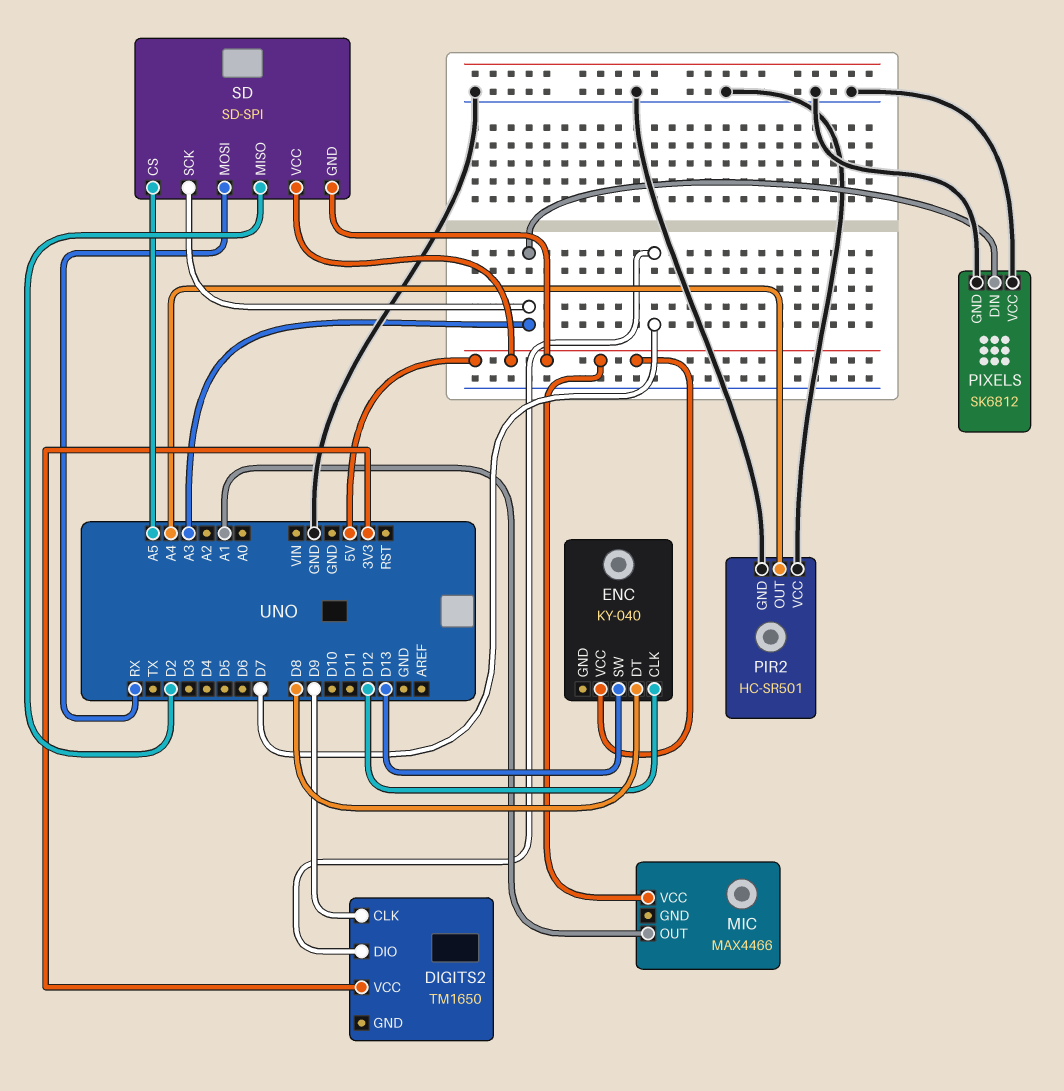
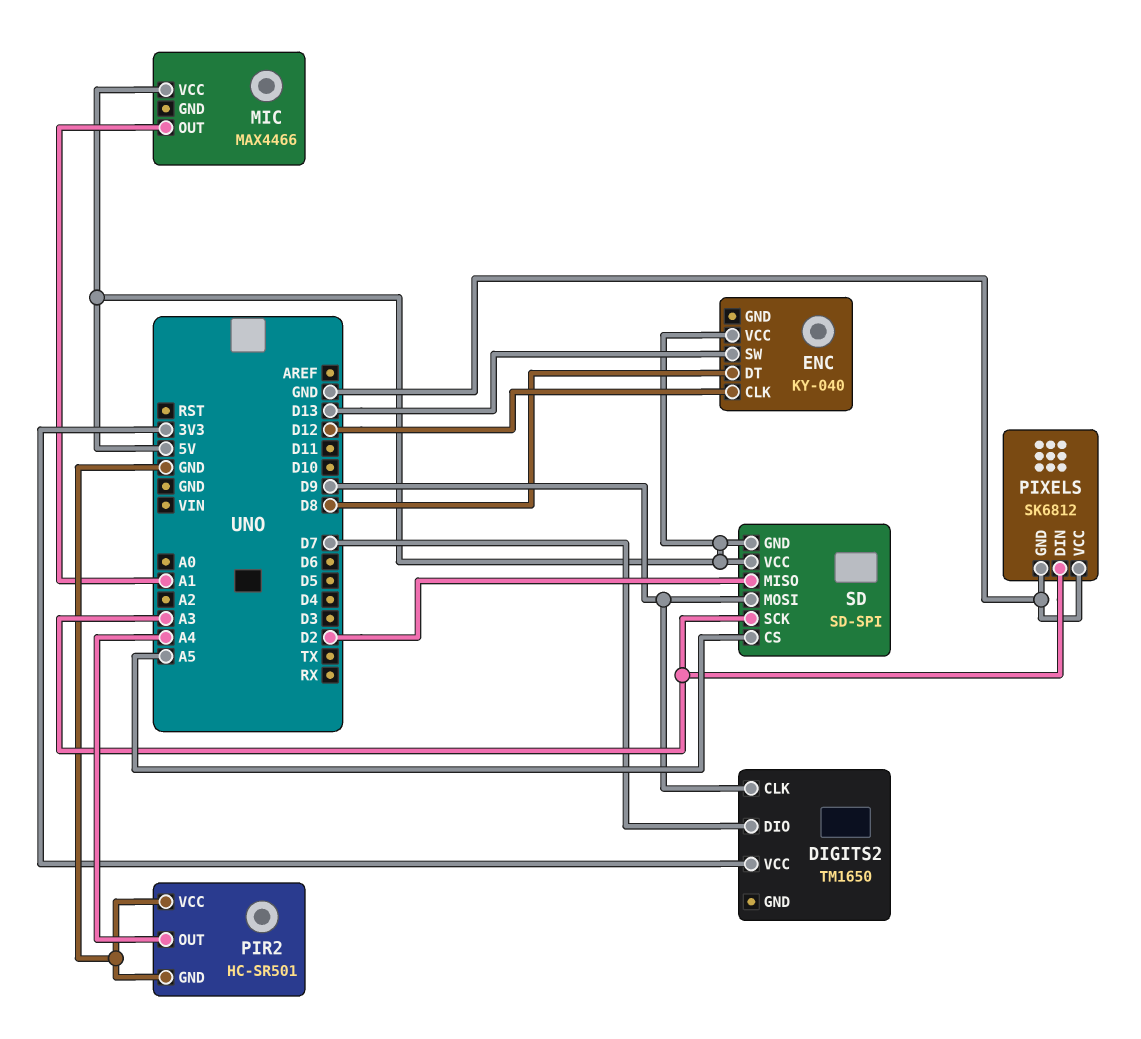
SD pin MOSI: RX -> D9

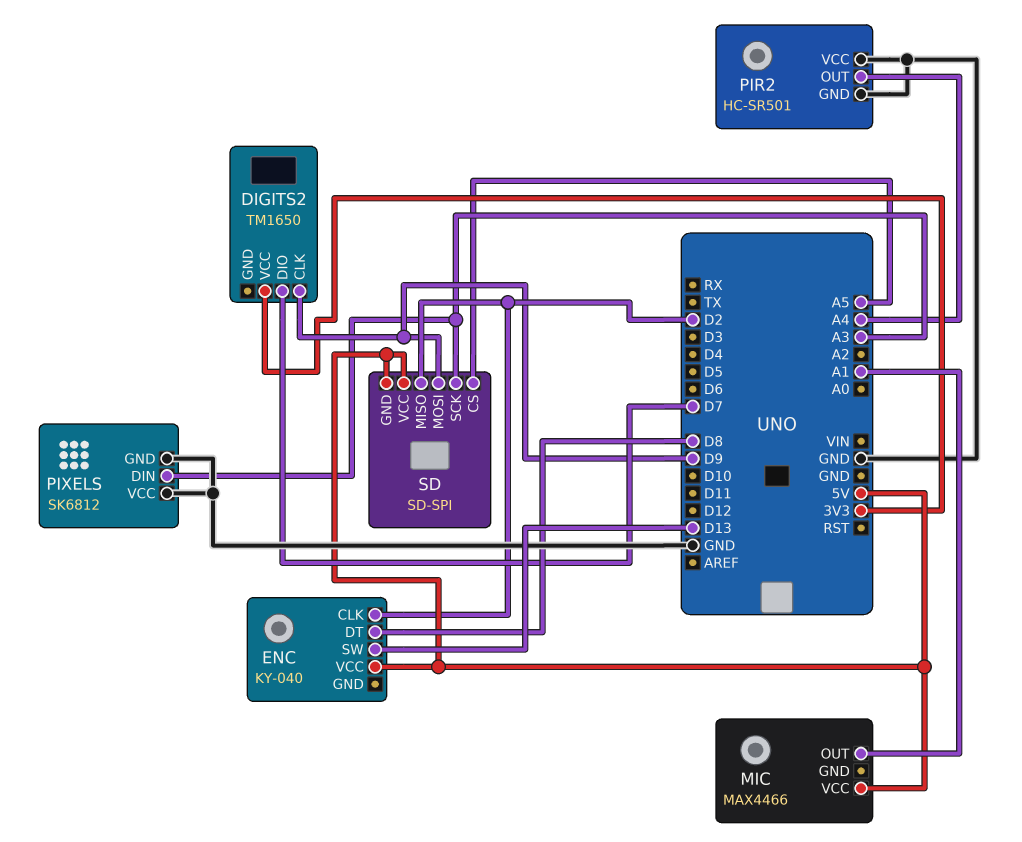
ENC pin CLK: D12 -> D2

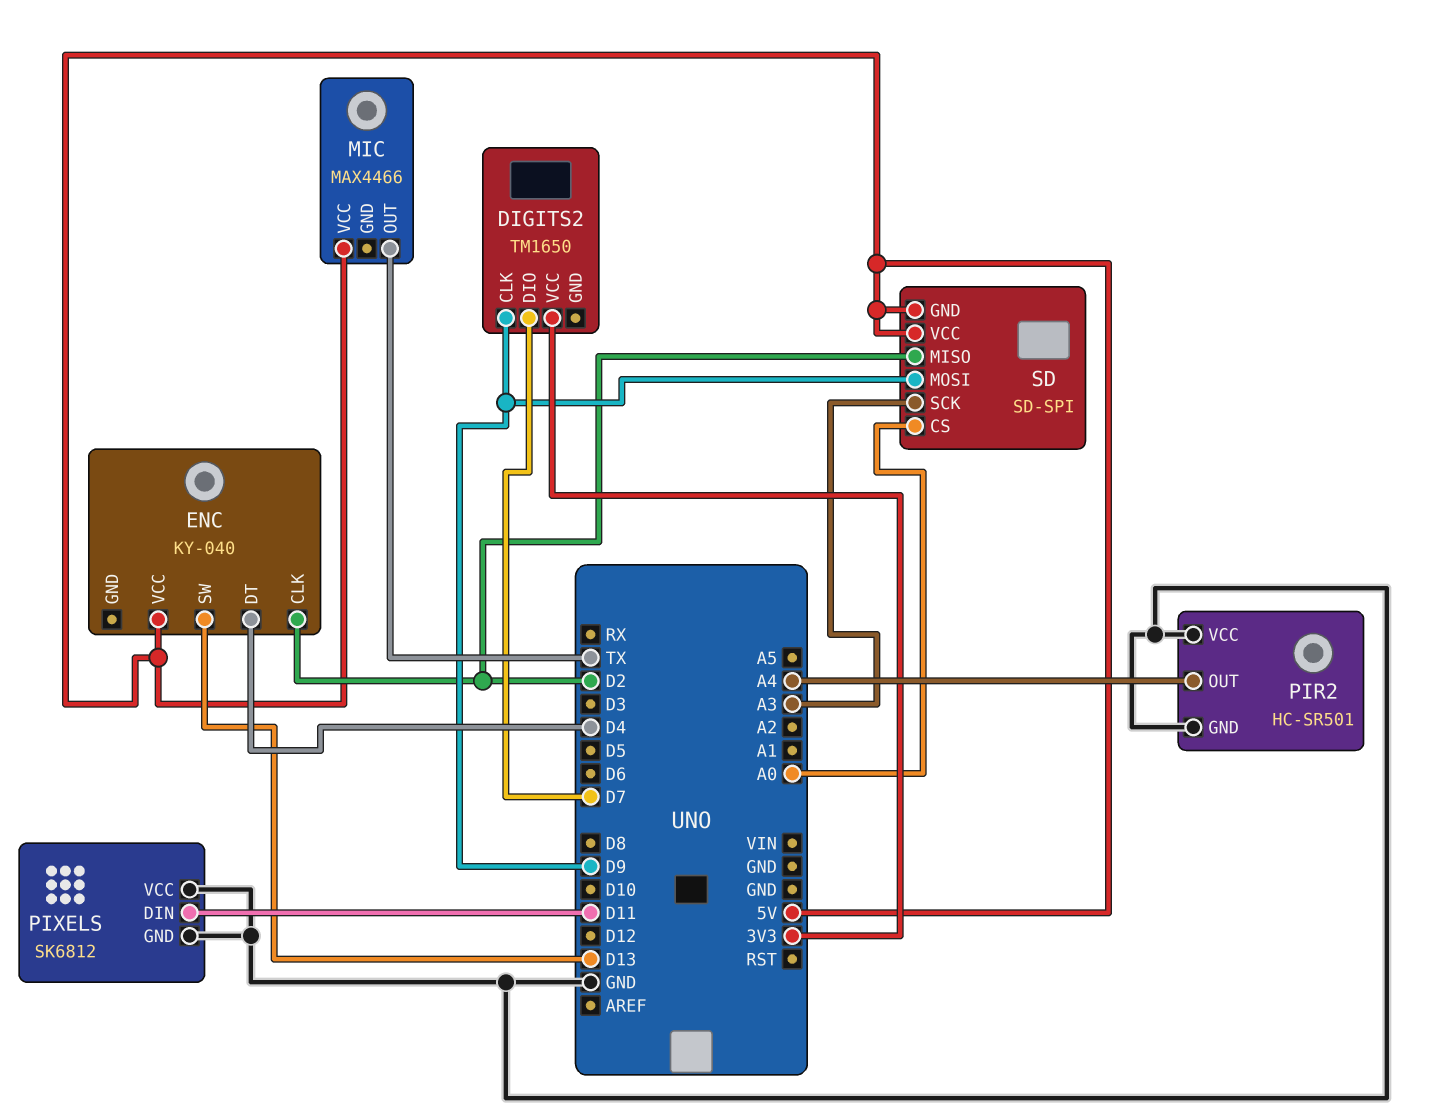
ENC pin DT: D8 -> D4
MIC pin OUT: A1 -> TX
PIXELS pin DIN: A3 -> D11
SD pin CS: A5 -> A0

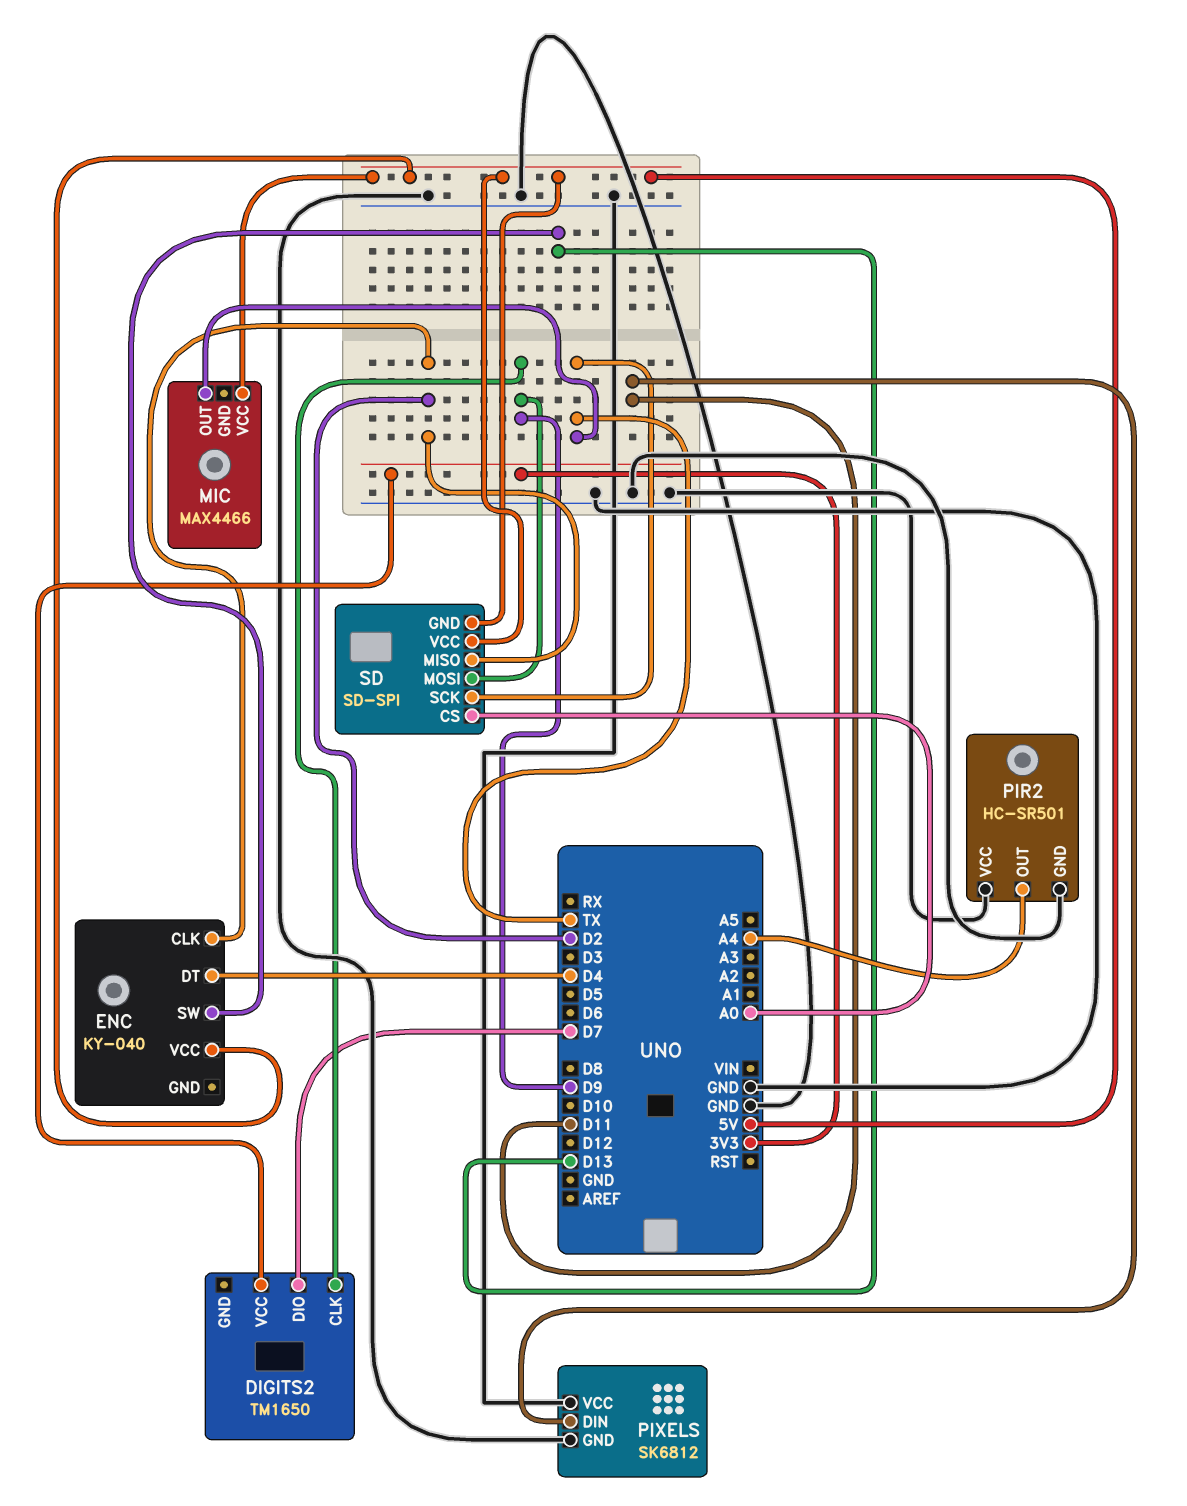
SD pin SCK: A3 -> TX

